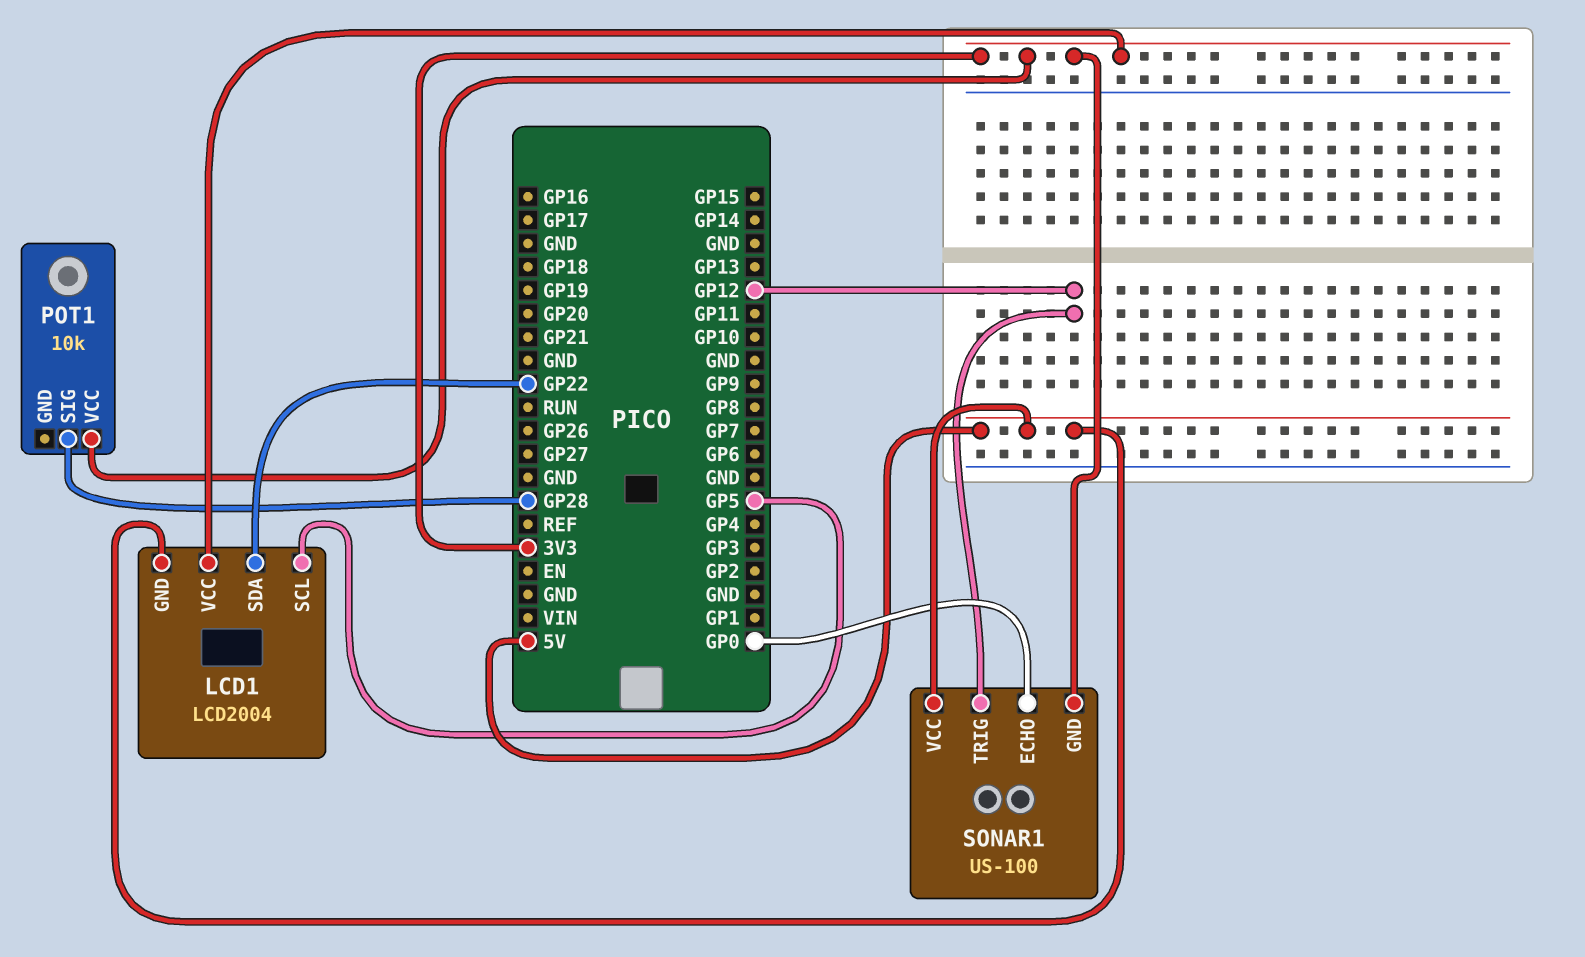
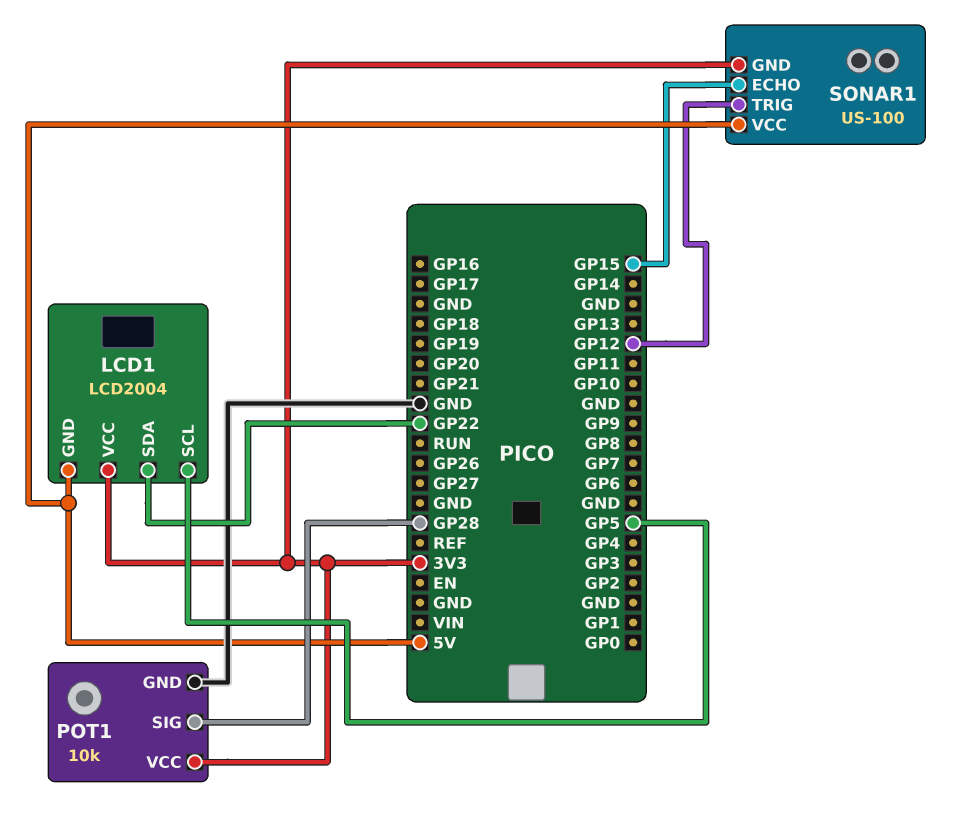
POT1 pin GND: none -> GND
SONAR1 pin ECHO: GP0 -> GP15

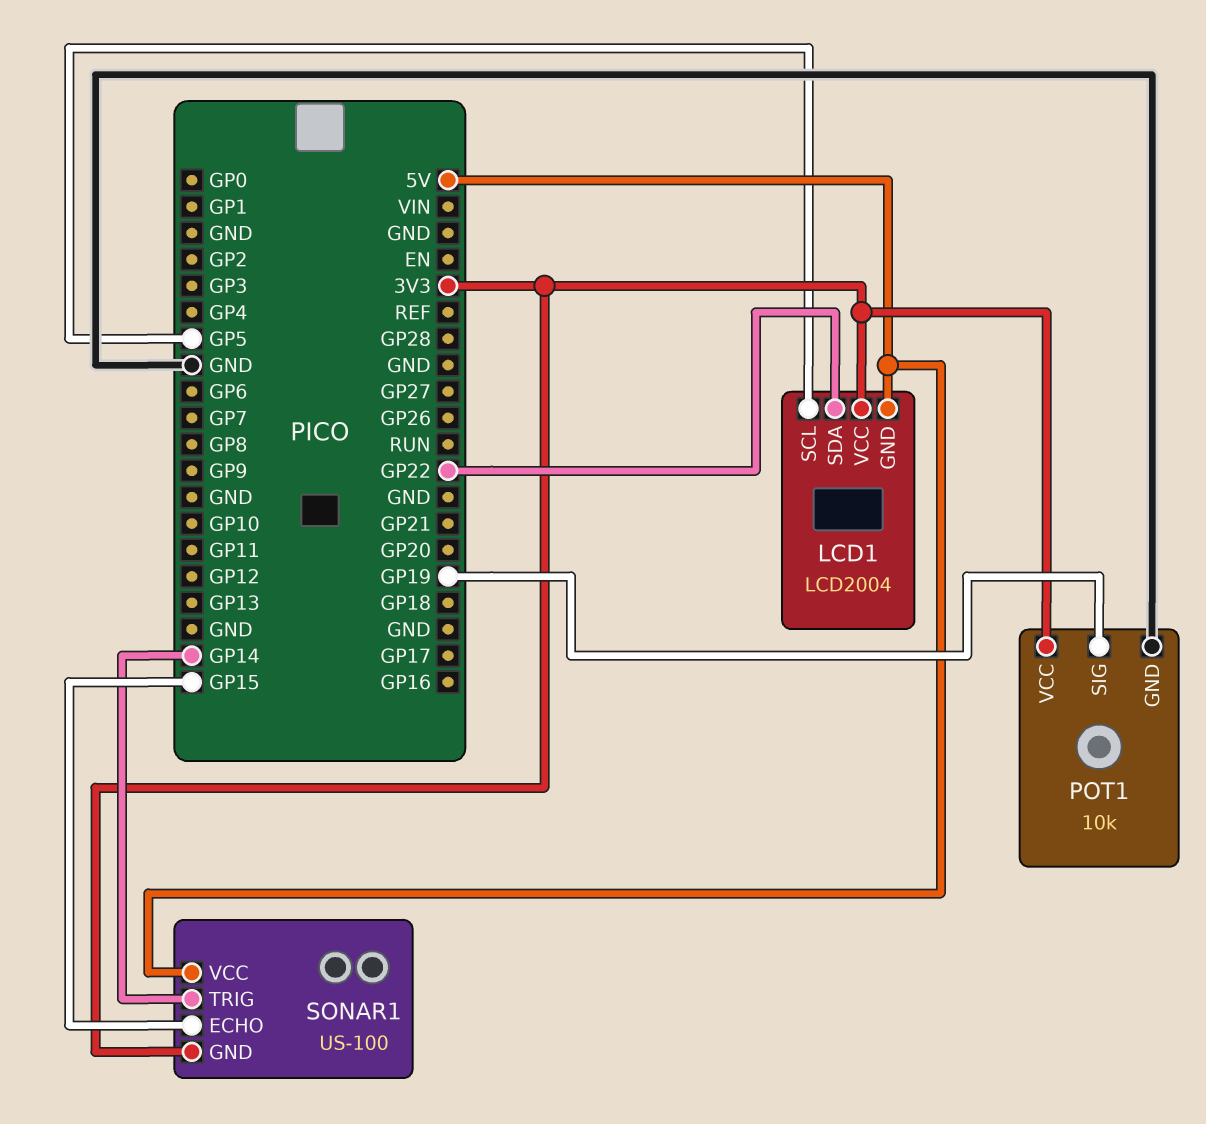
POT1 pin SIG: GP28 -> GP19
SONAR1 pin TRIG: GP12 -> GP14

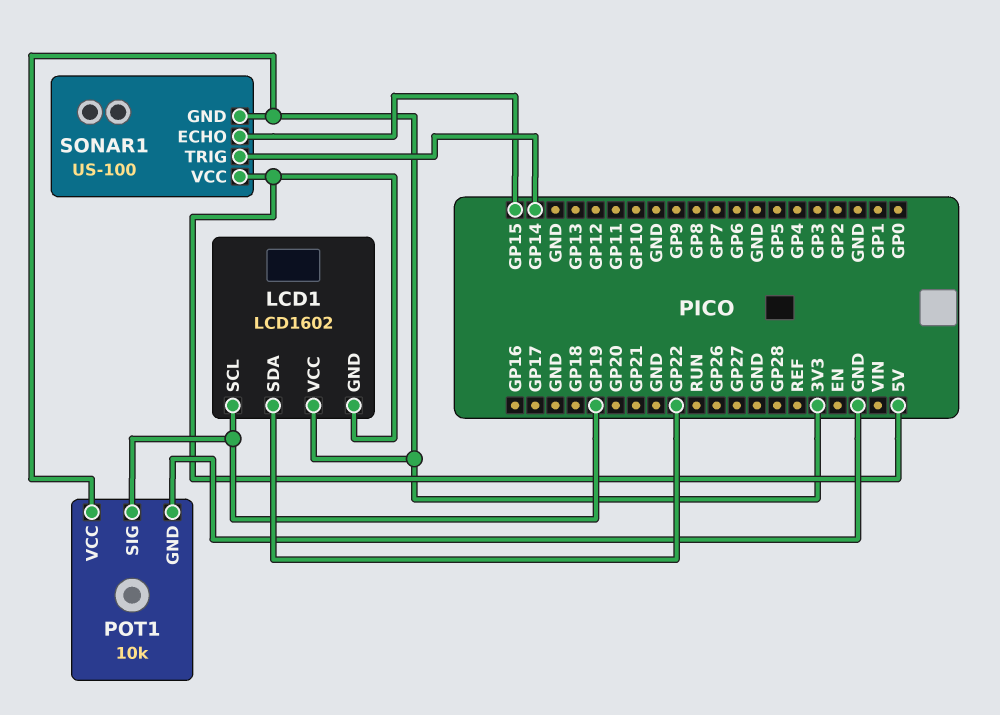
LCD1: LCD2004 -> LCD1602
LCD1 pin SCL: GP5 -> GP19

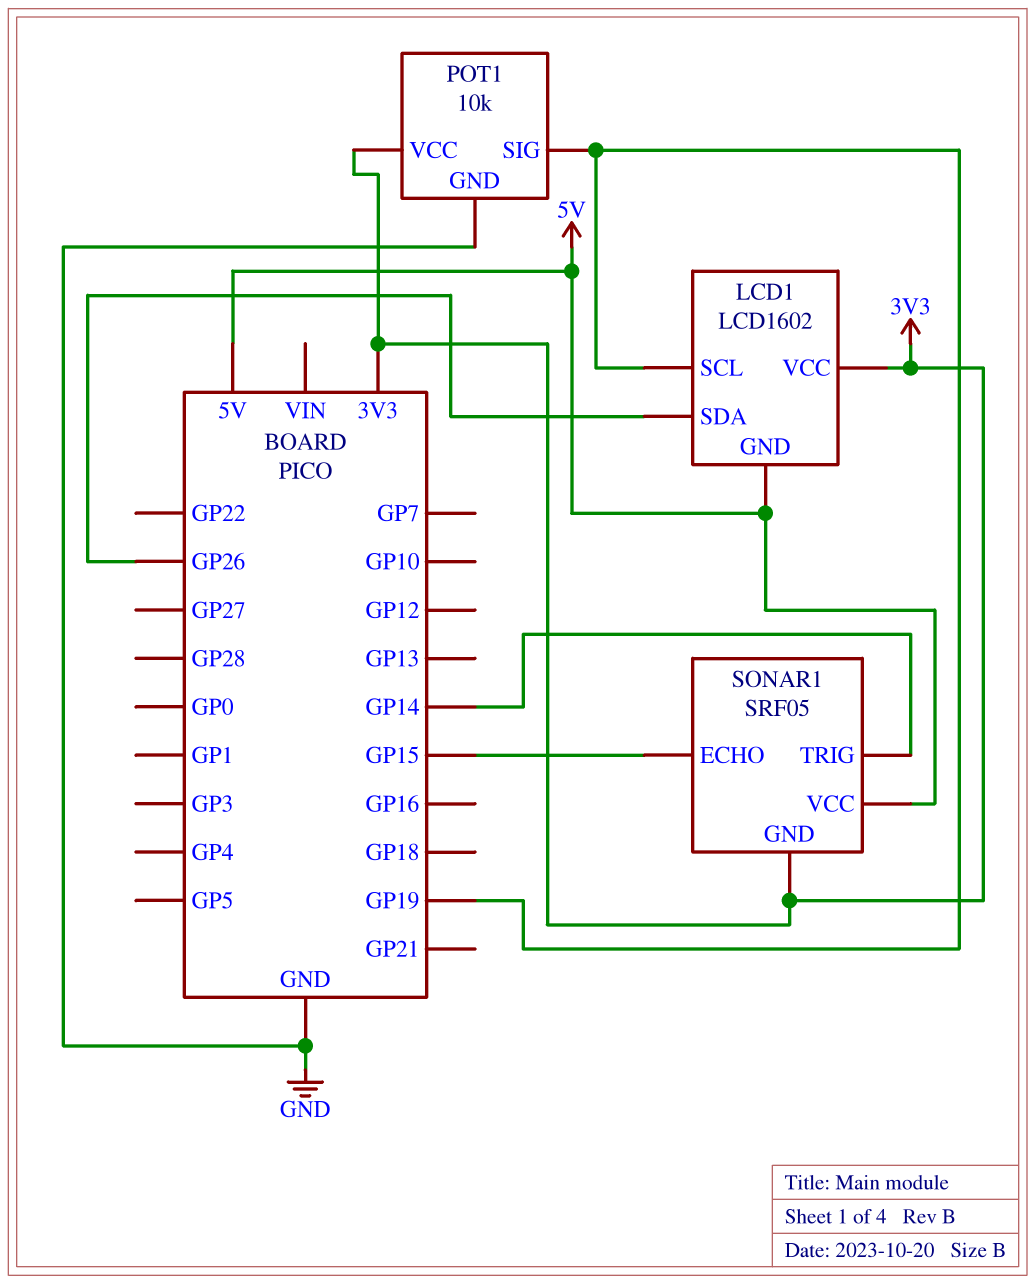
LCD1 pin SDA: GP22 -> GP26
SONAR1: US-100 -> SRF05

